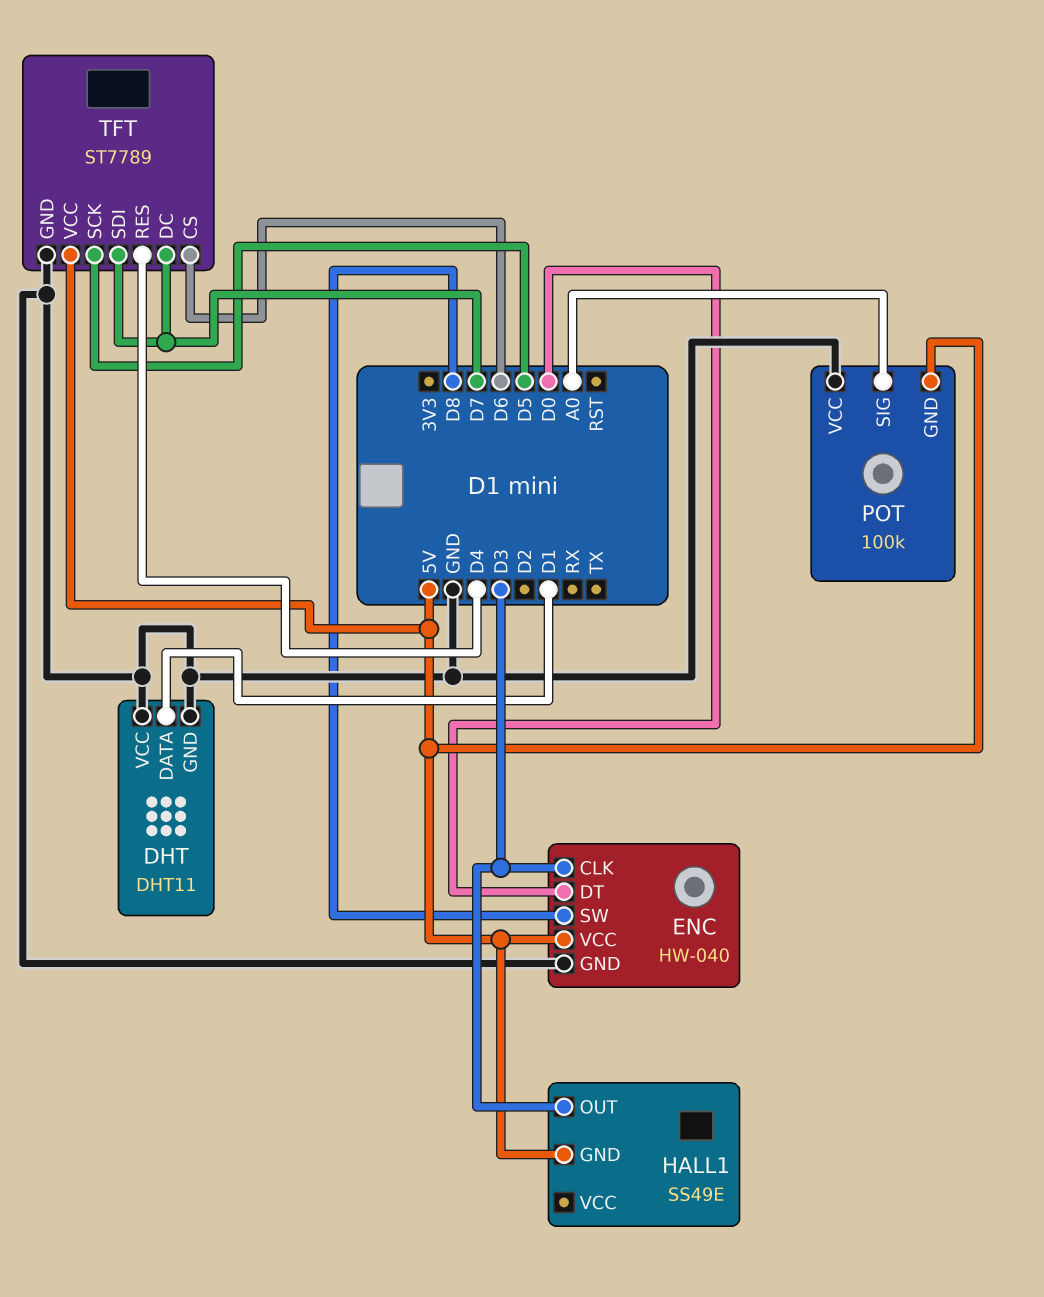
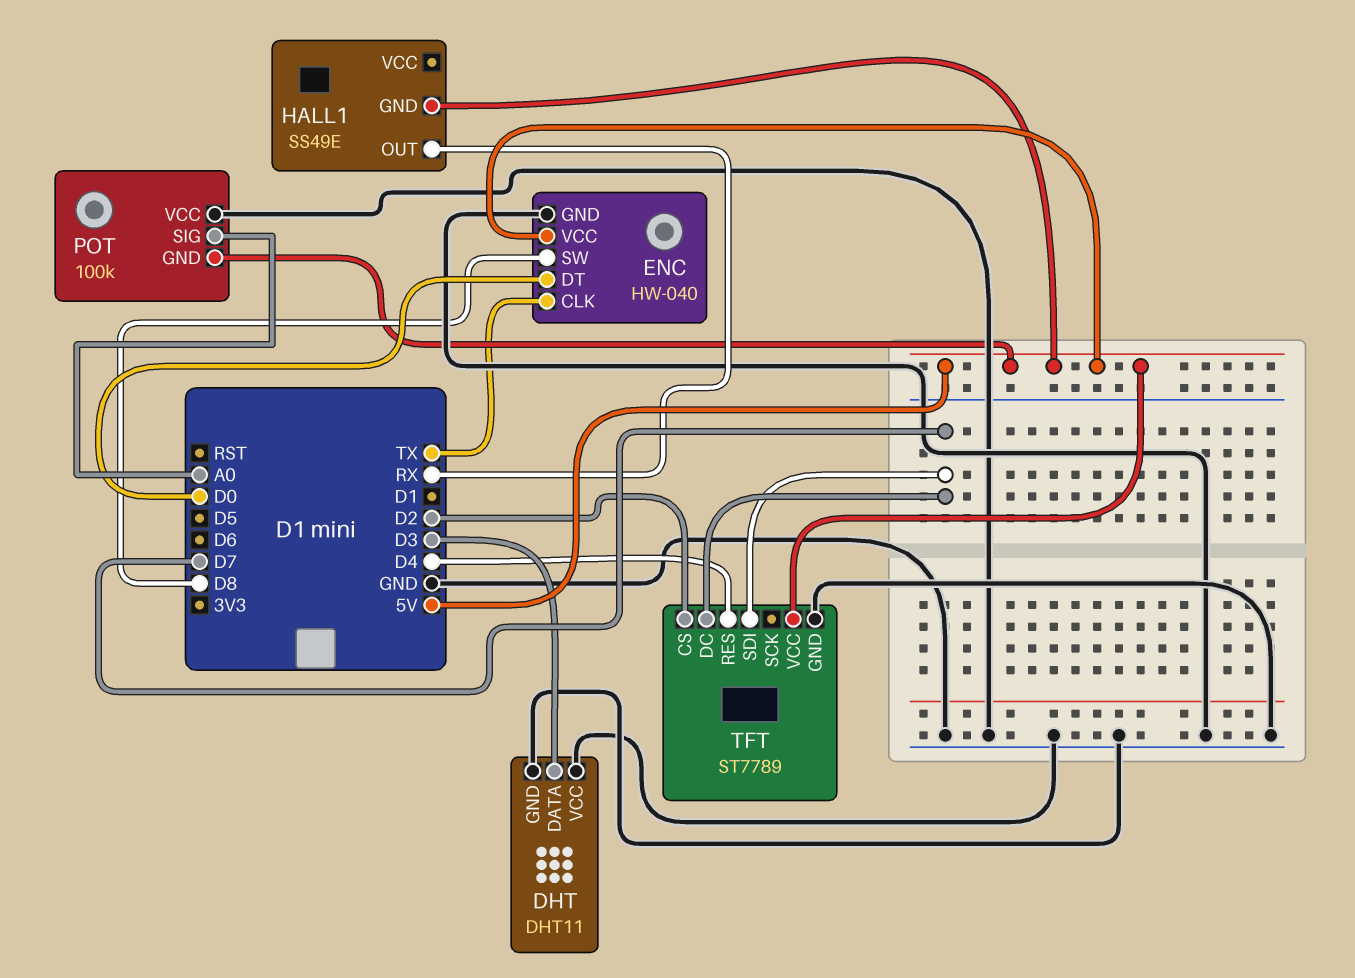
DHT pin DATA: D1 -> D3
ENC pin CLK: D3 -> TX
HALL1 pin OUT: D3 -> RX
TFT pin CS: D6 -> D2
TFT pin SCK: D5 -> none

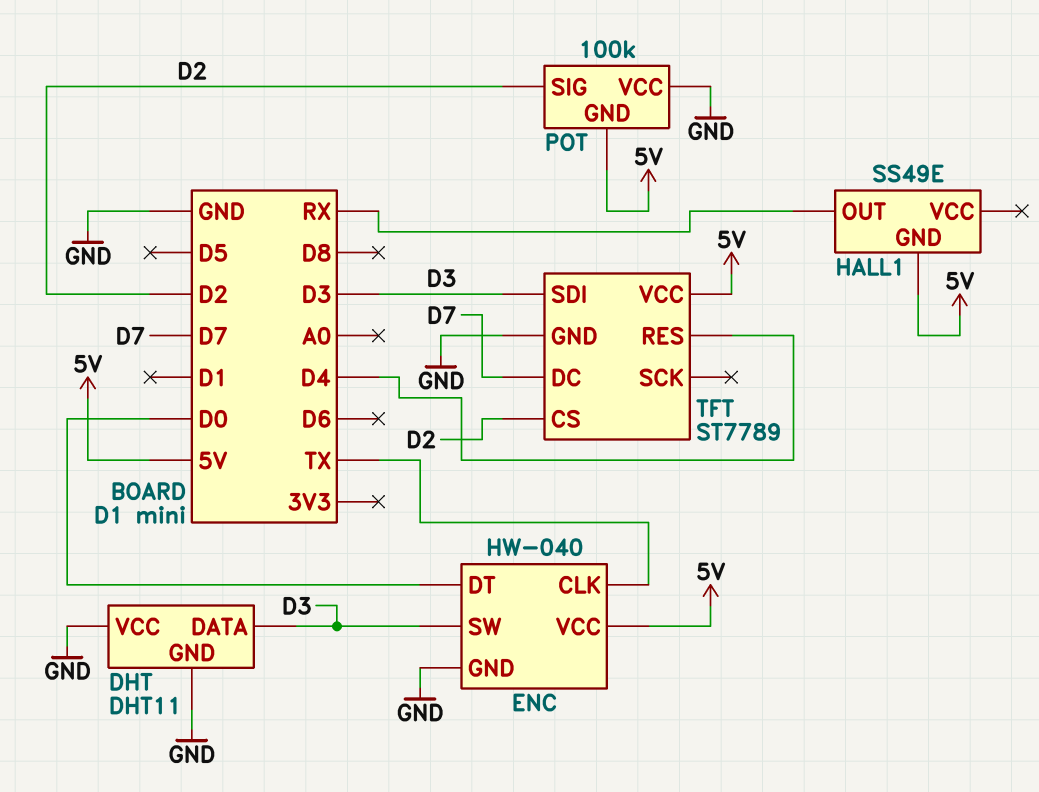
ENC pin SW: D8 -> D3
POT pin SIG: A0 -> D2
TFT pin SDI: D7 -> D3

